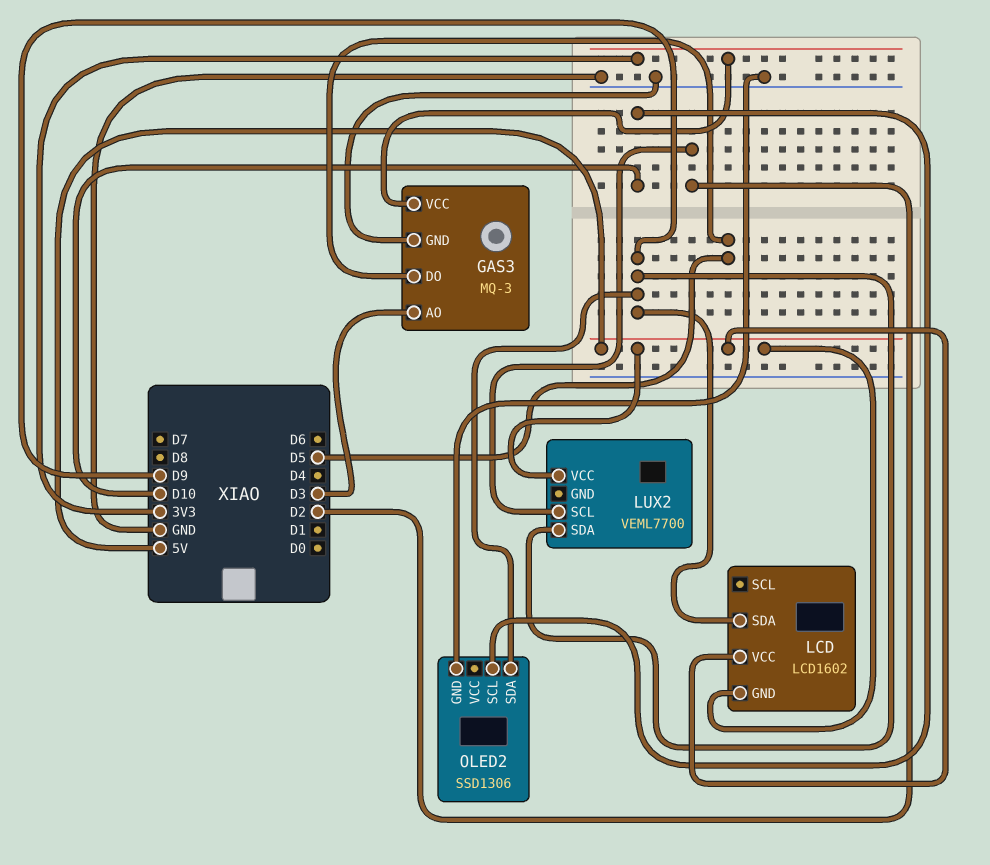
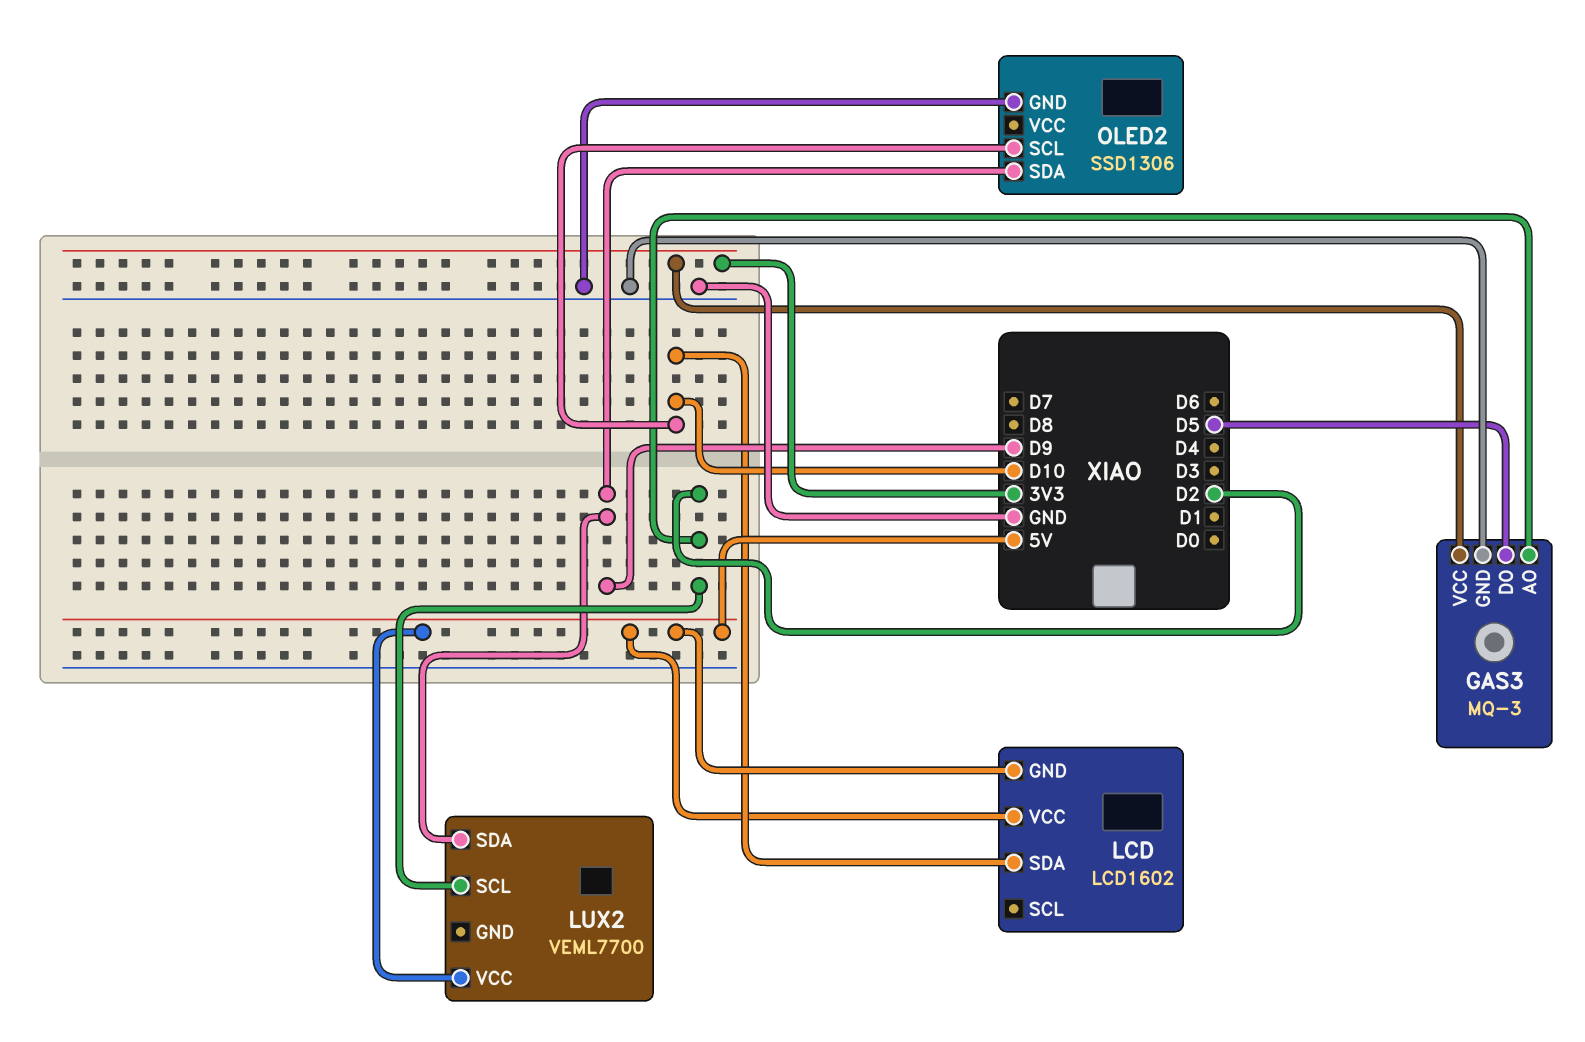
GAS3 pin AO: D3 -> D2
LCD pin SDA: D9 -> D10

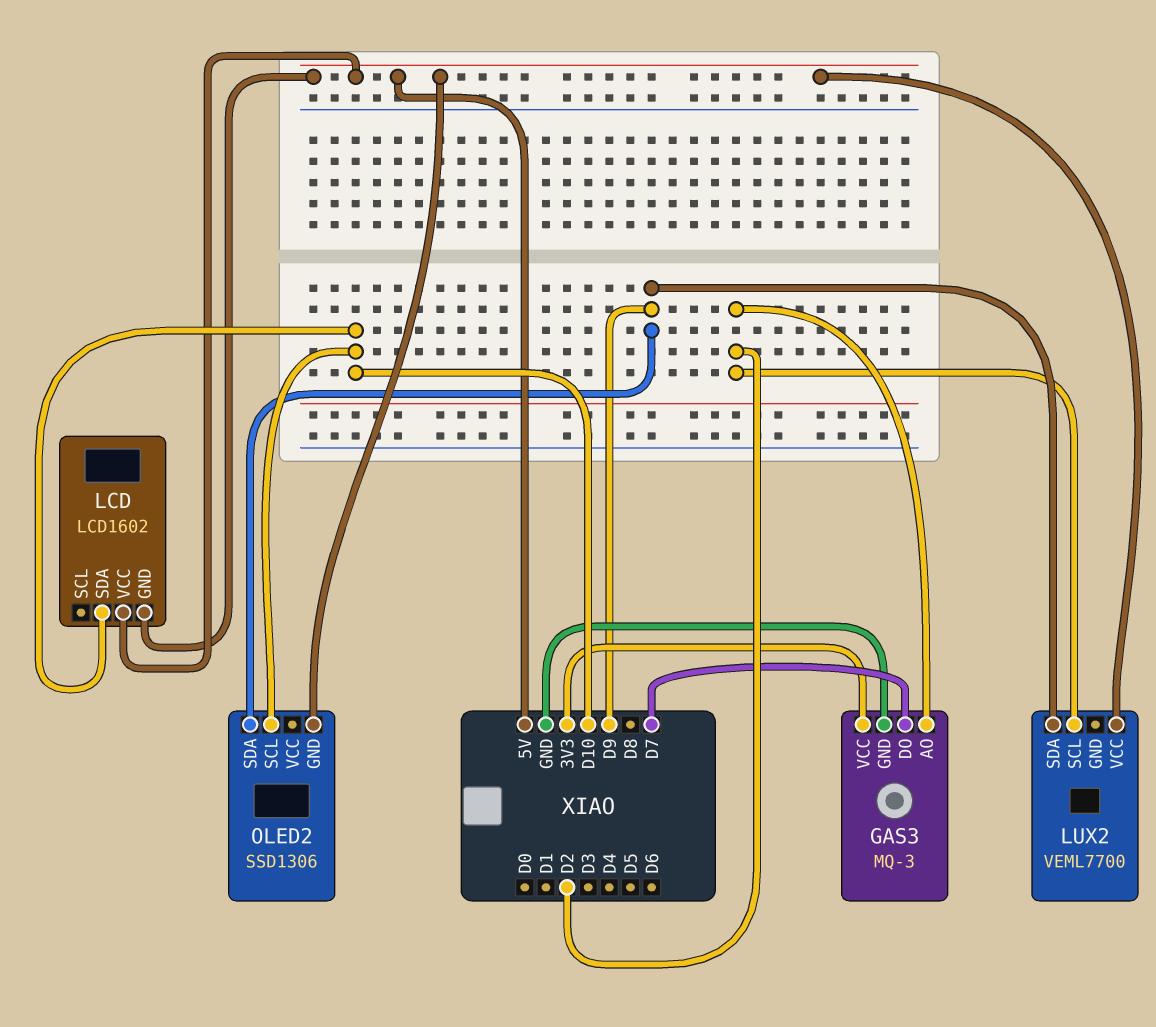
GAS3 pin DO: D5 -> D7
OLED2 pin GND: GND -> 5V

